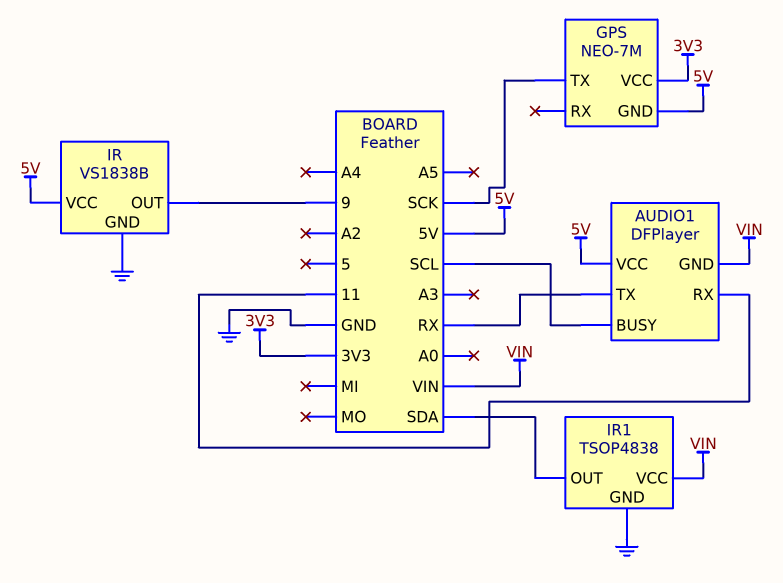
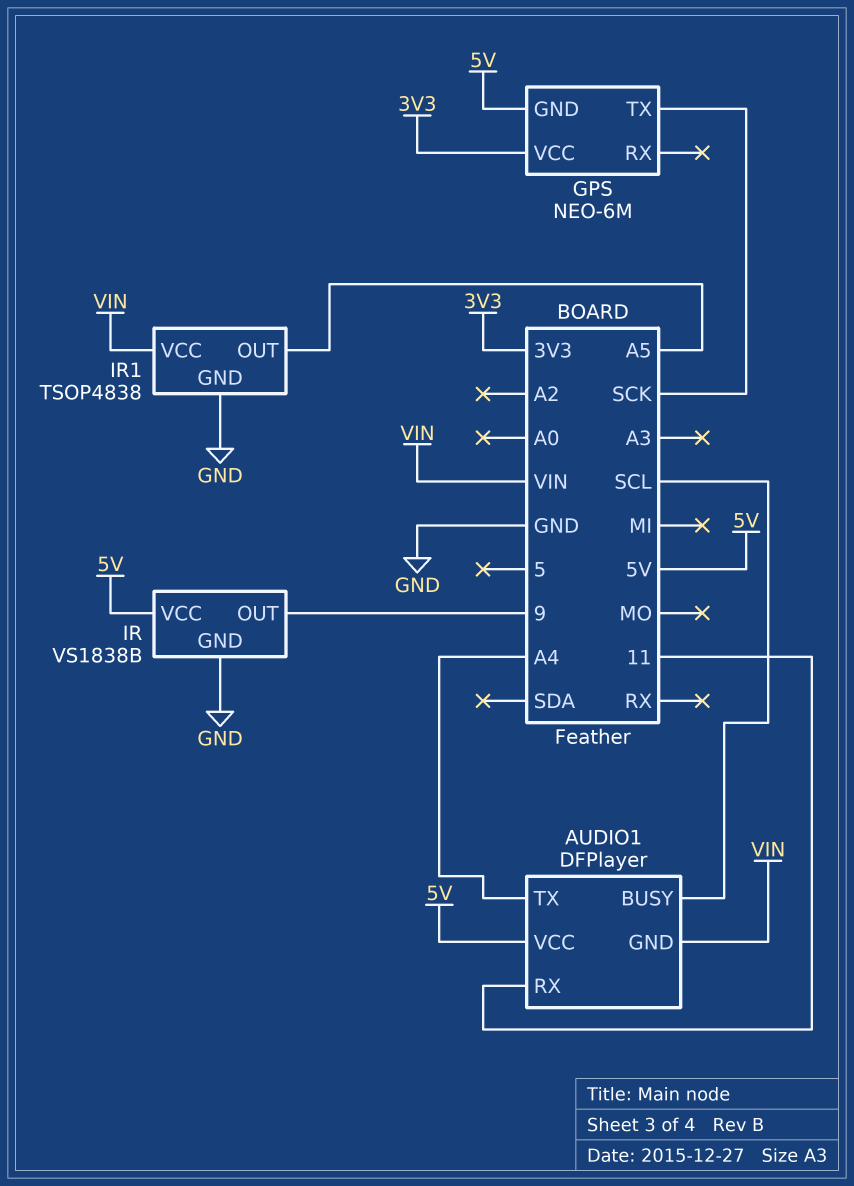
AUDIO1 pin TX: RX -> A4
GPS: NEO-7M -> NEO-6M
IR1 pin OUT: SDA -> A5

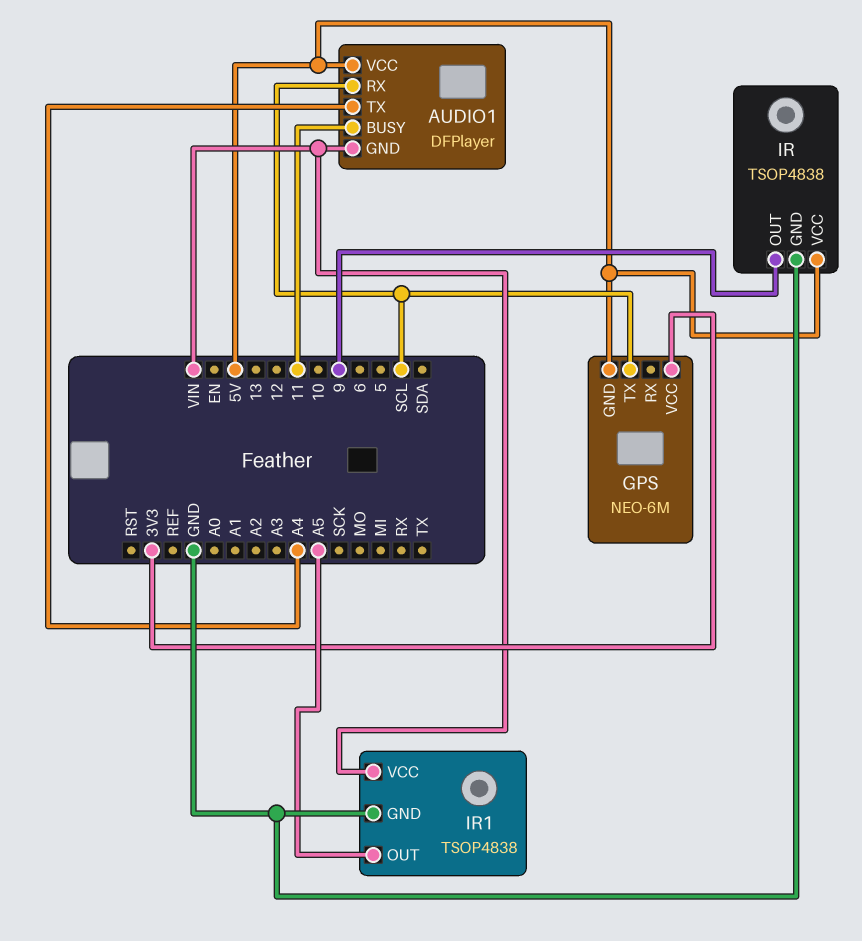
AUDIO1 pin BUSY: SCL -> 11
AUDIO1 pin RX: 11 -> SCL
GPS pin TX: SCK -> SCL
IR: VS1838B -> TSOP4838

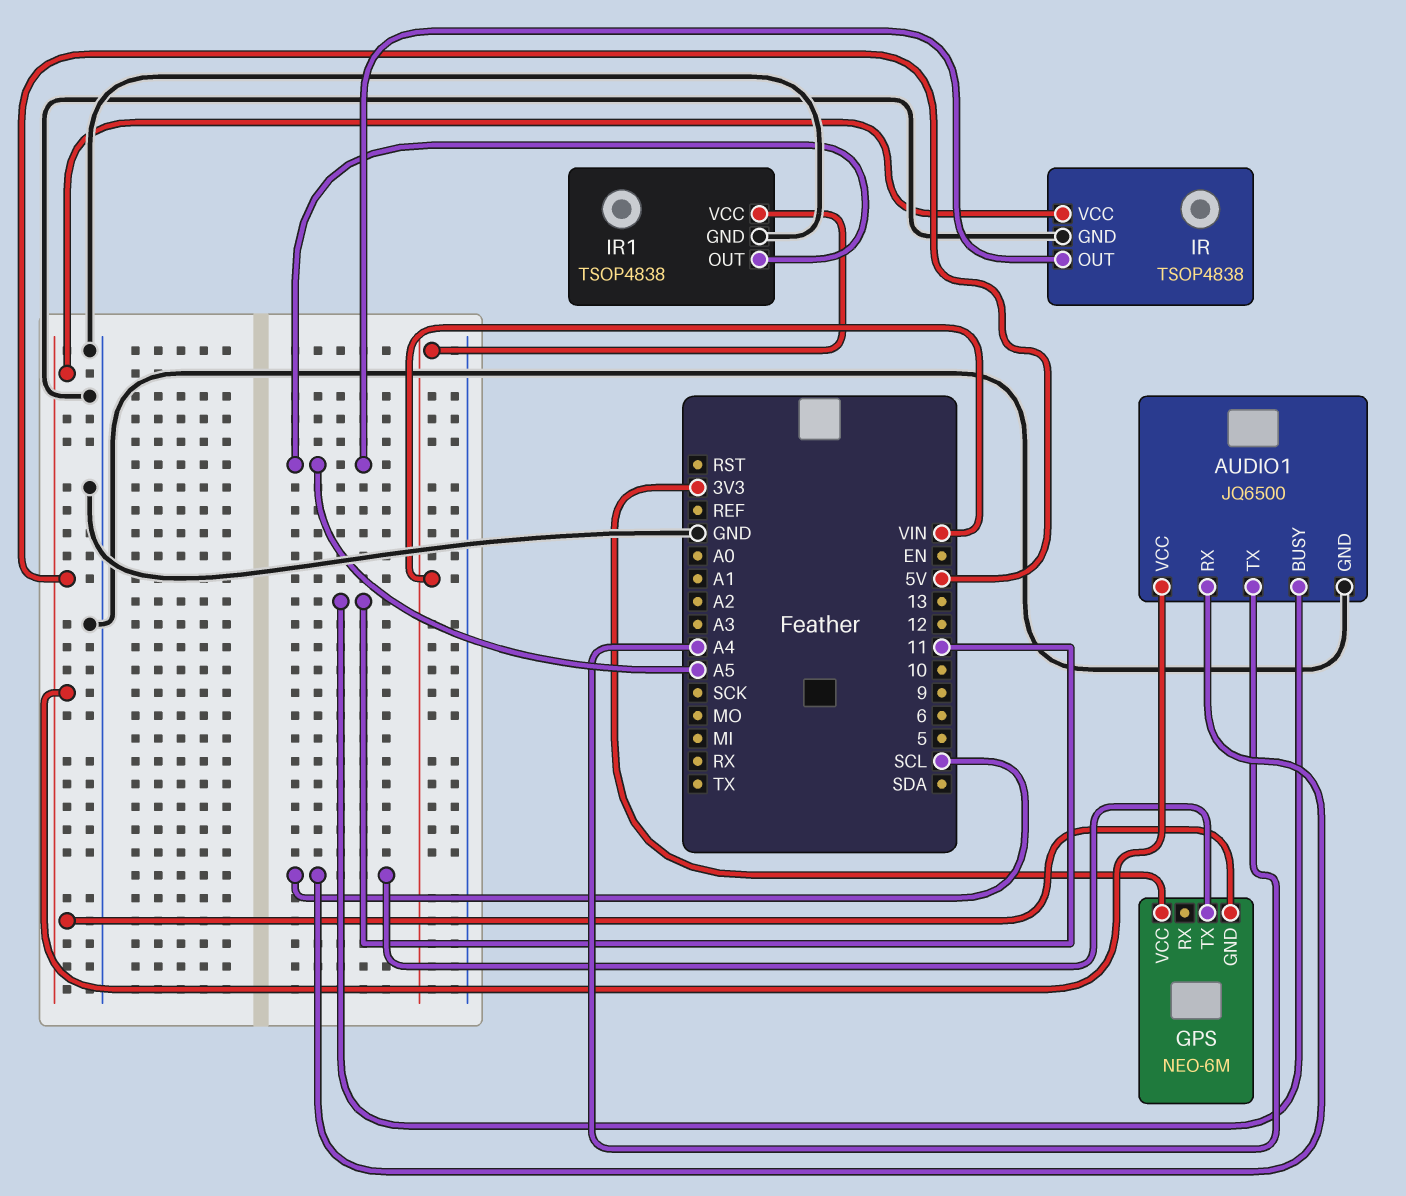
AUDIO1: DFPlayer -> JQ6500
AUDIO1 pin GND: VIN -> GND
IR pin OUT: 9 -> A5

